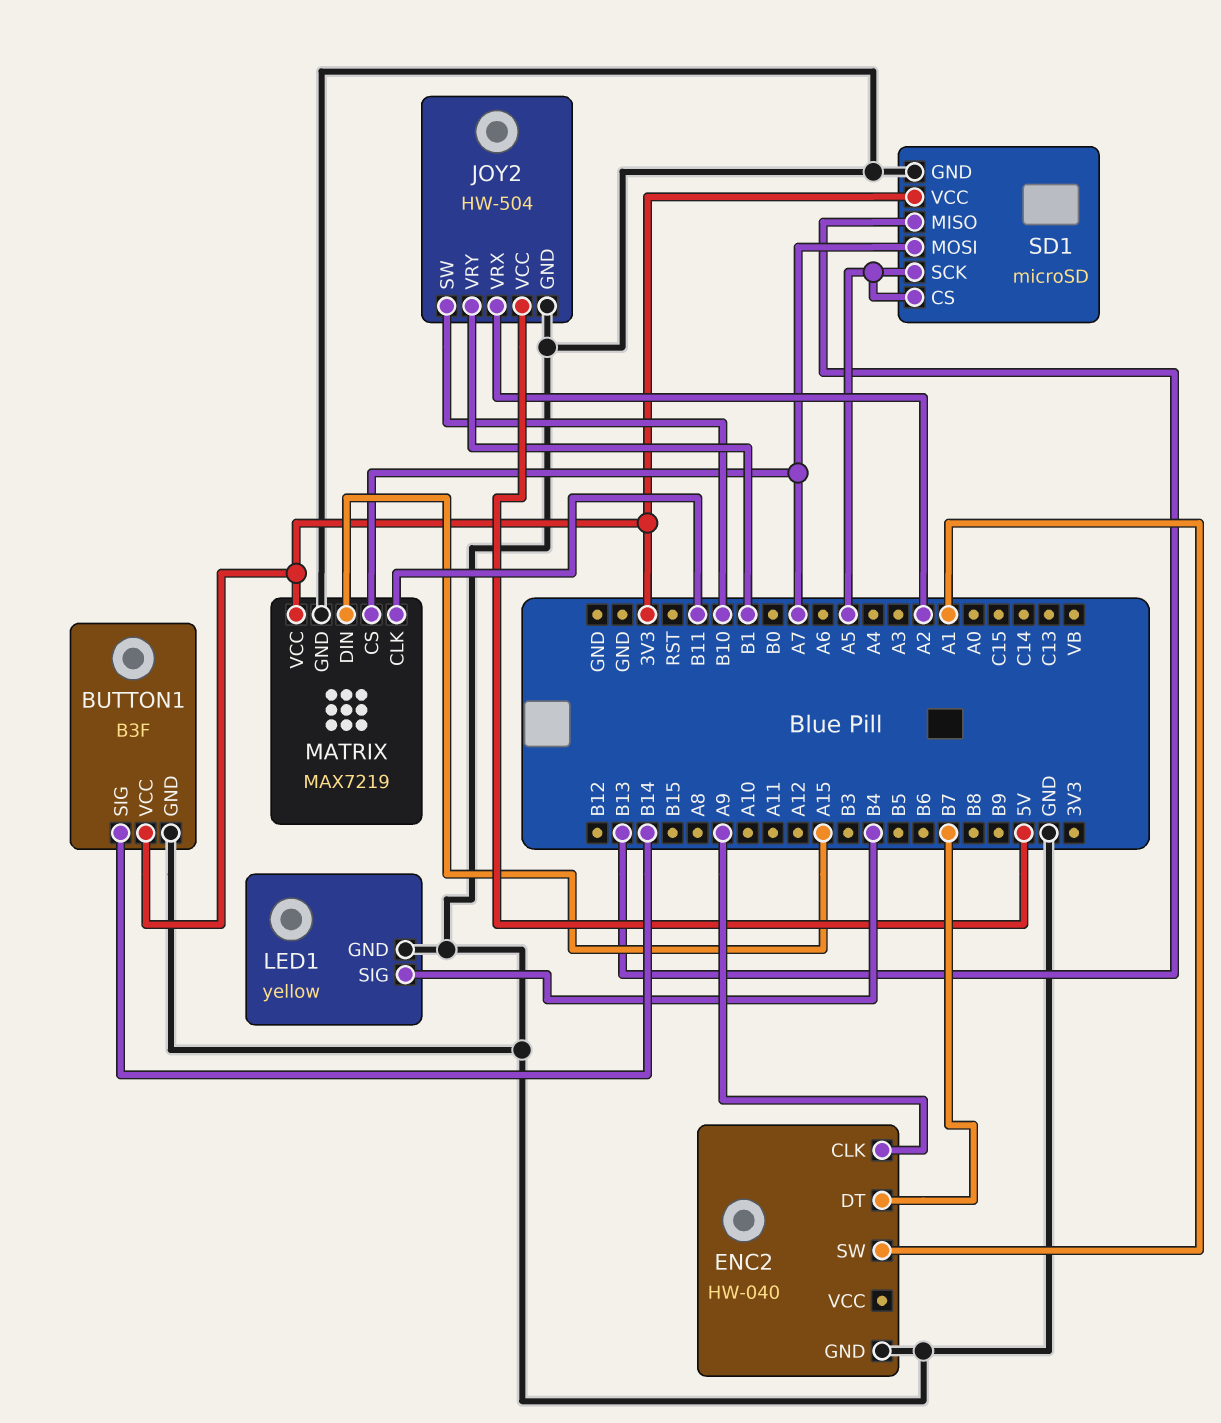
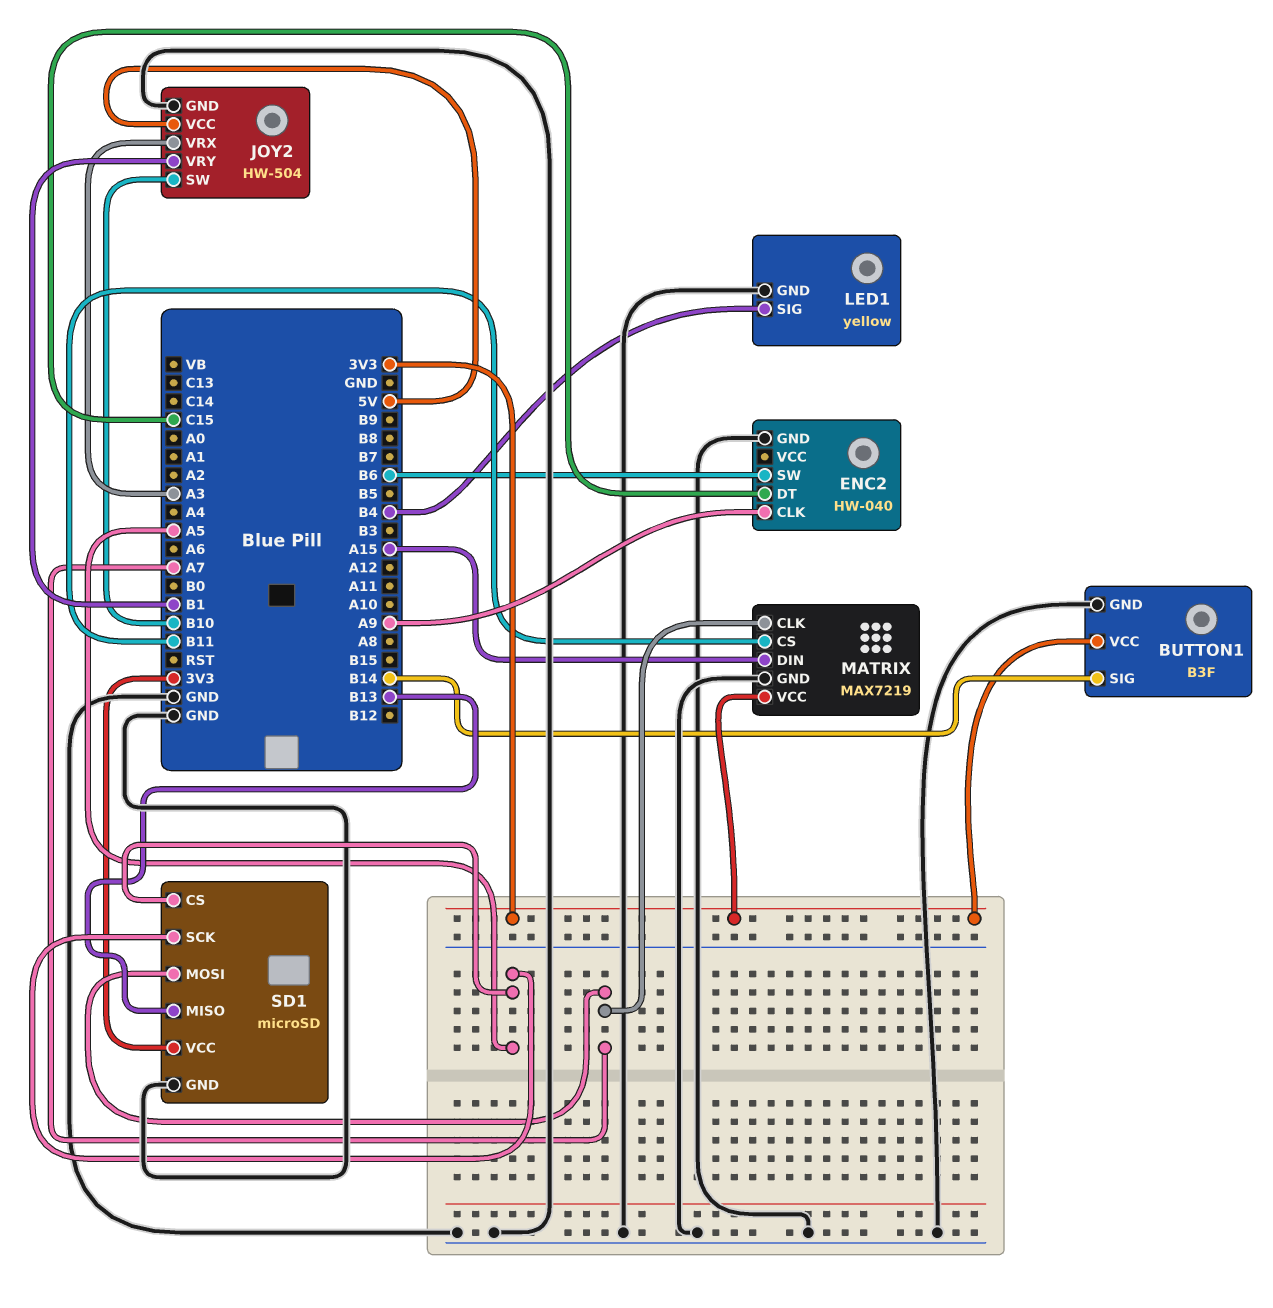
ENC2 pin DT: B7 -> C15
ENC2 pin SW: A1 -> B6
JOY2 pin VRX: A2 -> A3
MATRIX pin CLK: B11 -> A7
MATRIX pin CS: A7 -> B11

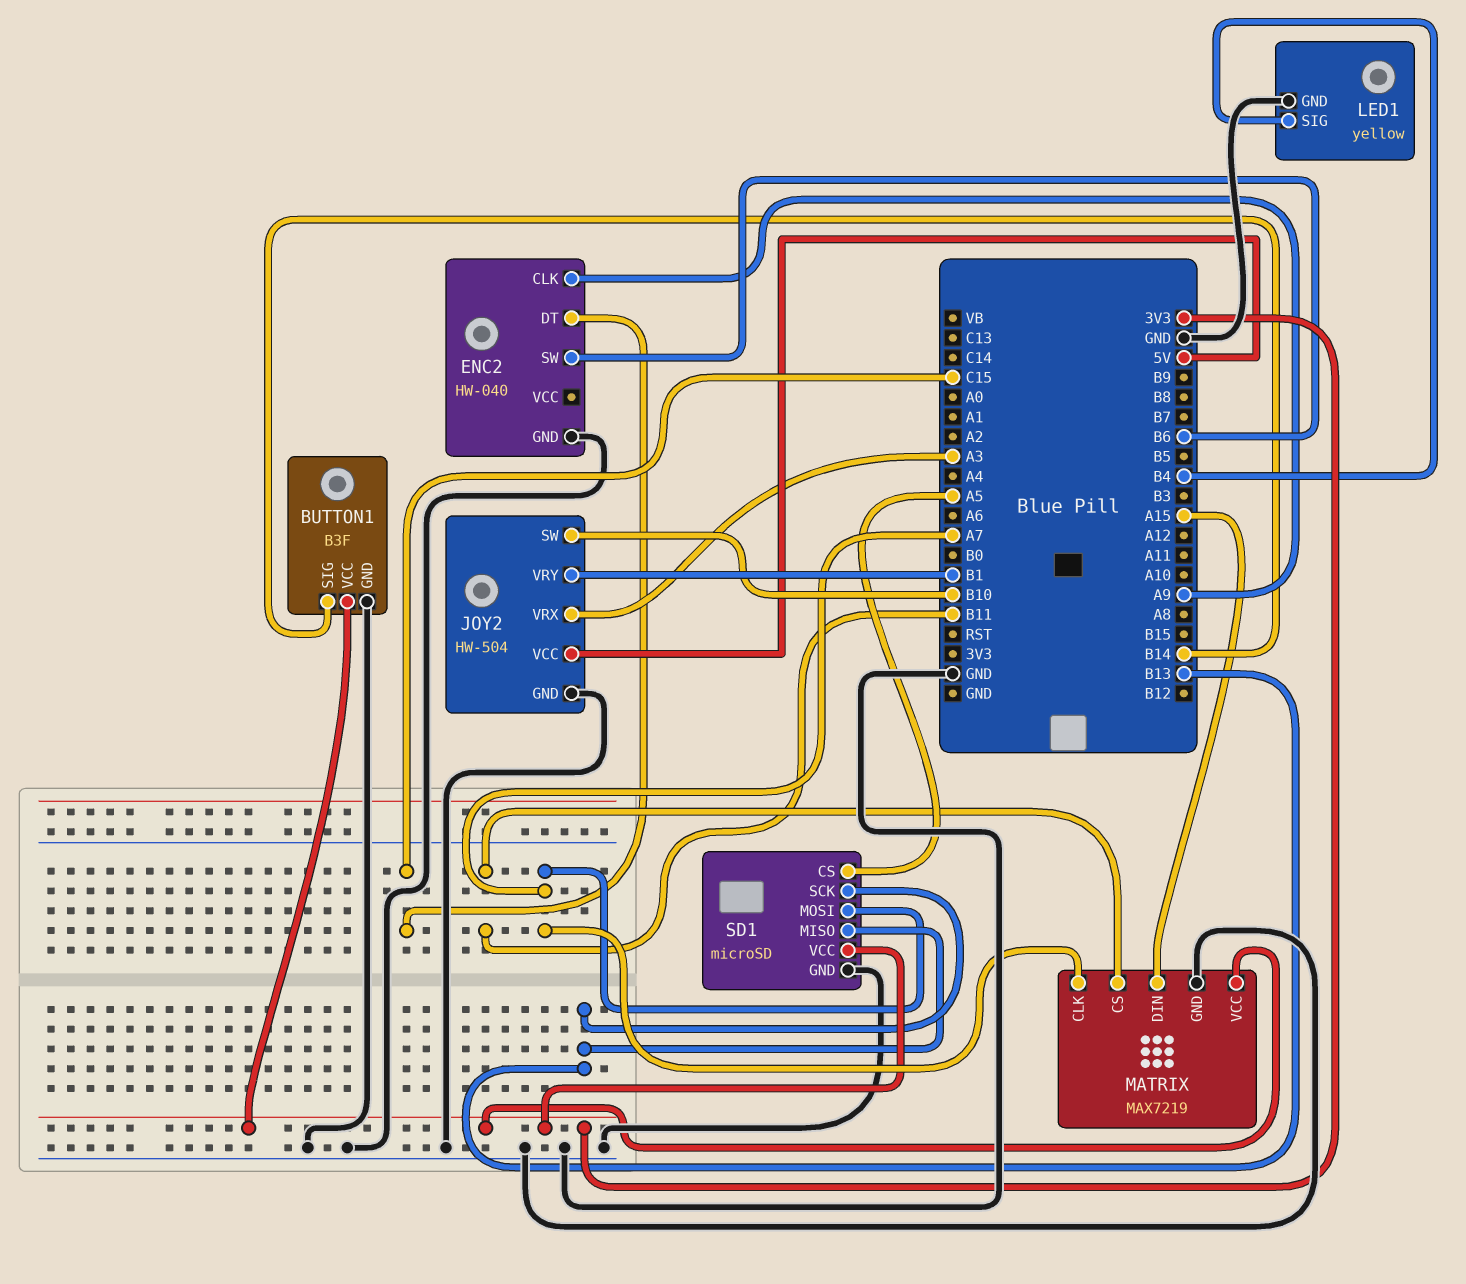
SD1 pin SCK: A5 -> B13

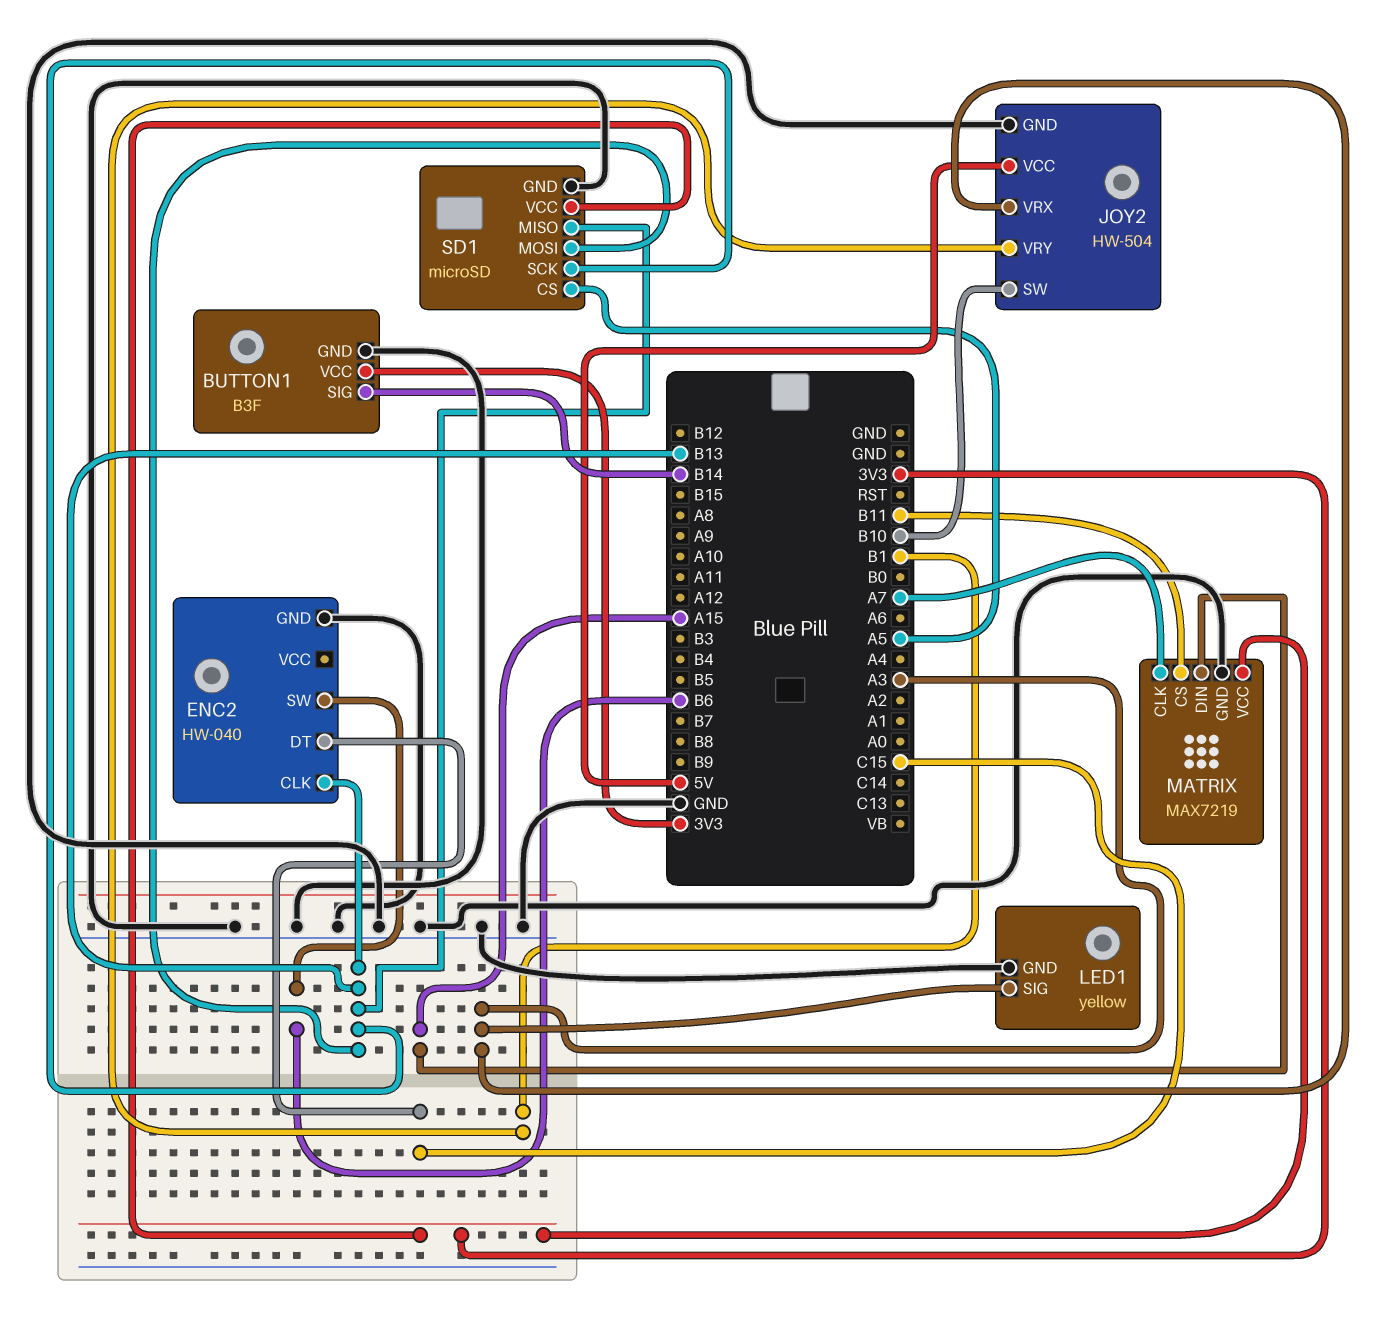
ENC2 pin CLK: A9 -> B13
LED1 pin SIG: B4 -> A3
SD1 pin MOSI: A7 -> B13

